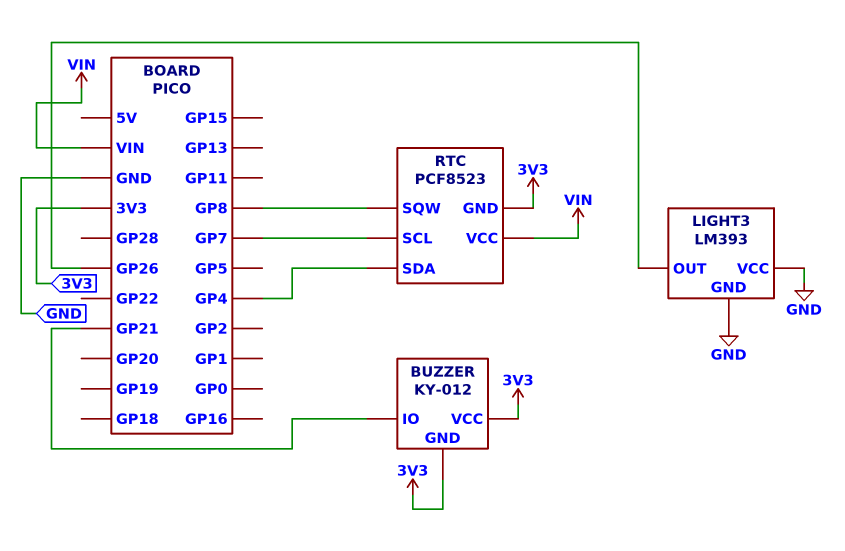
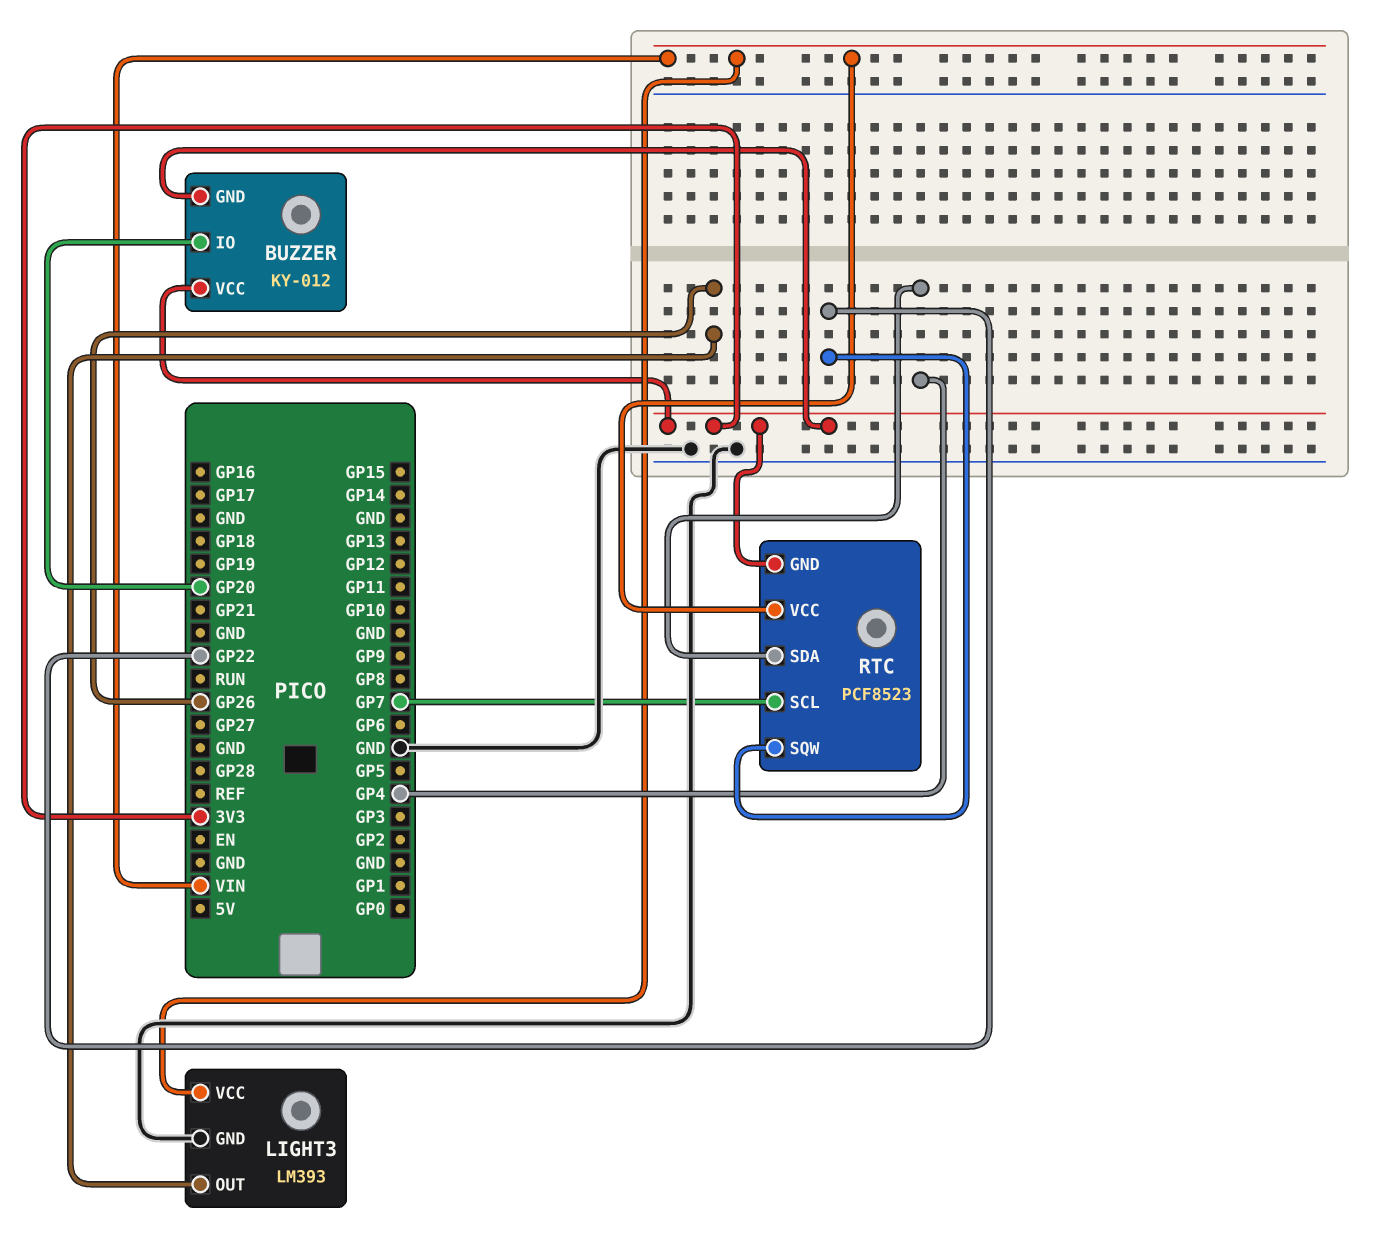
BUZZER pin IO: GP21 -> GP20
LIGHT3 pin VCC: GND -> VIN
RTC pin SQW: GP8 -> GP22

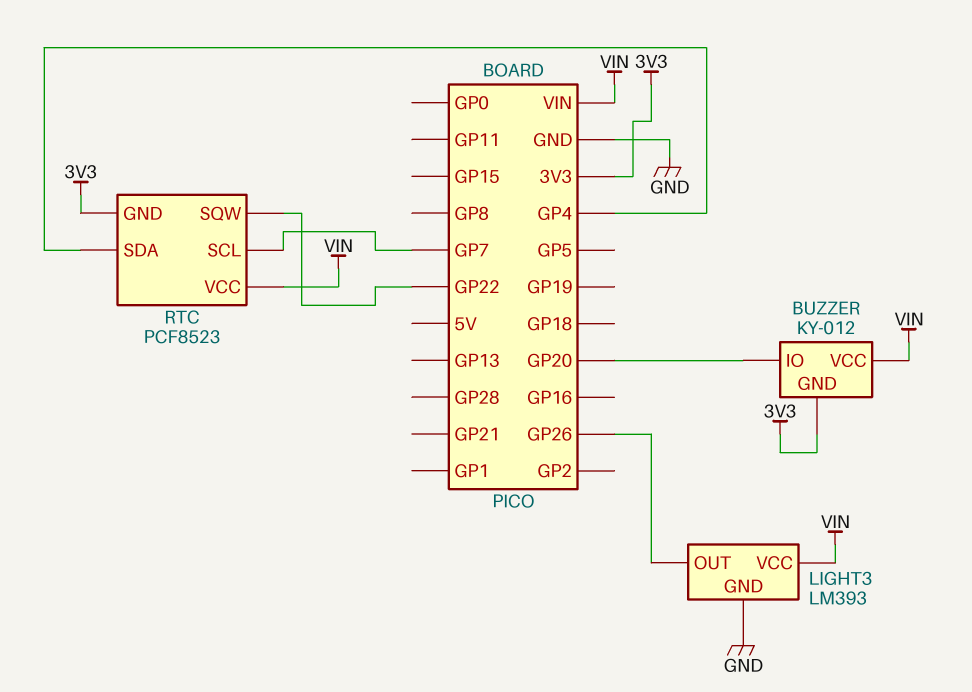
BUZZER pin VCC: 3V3 -> VIN

